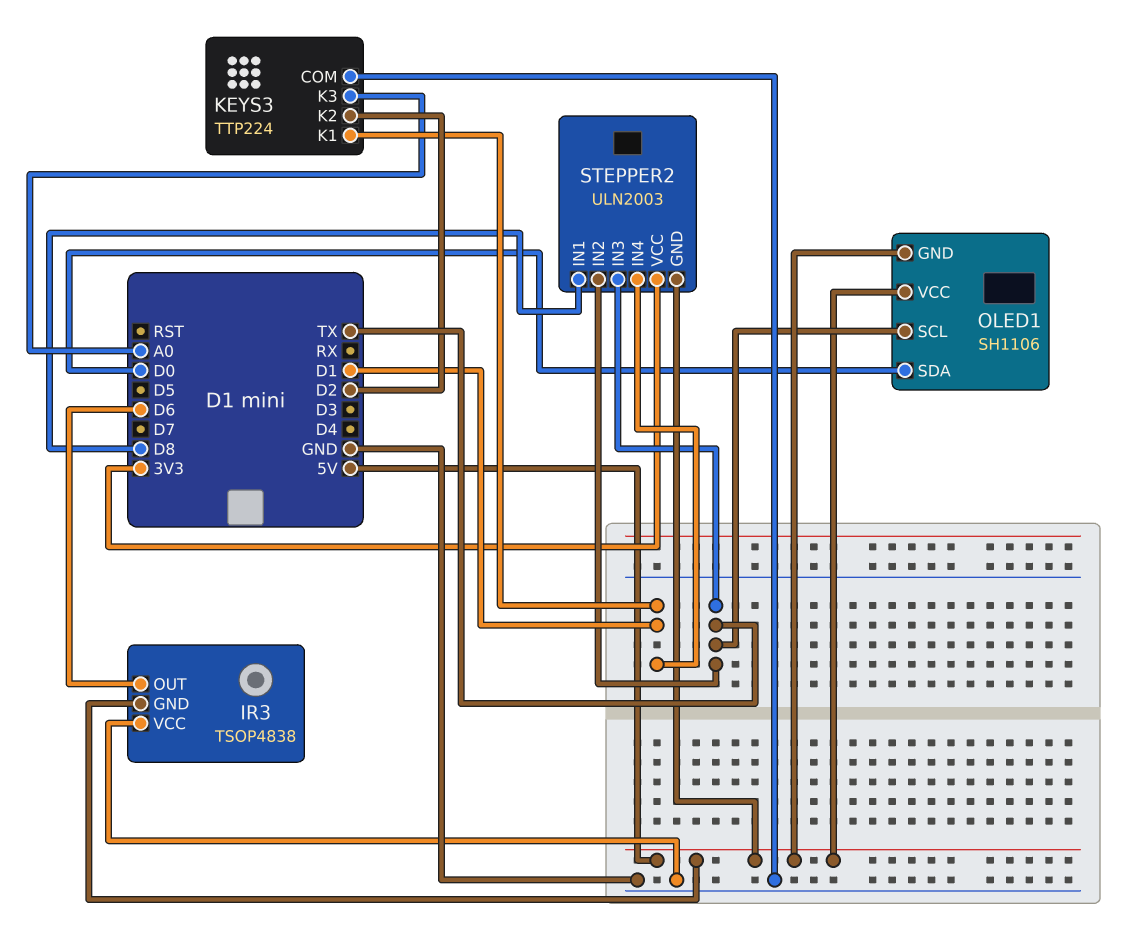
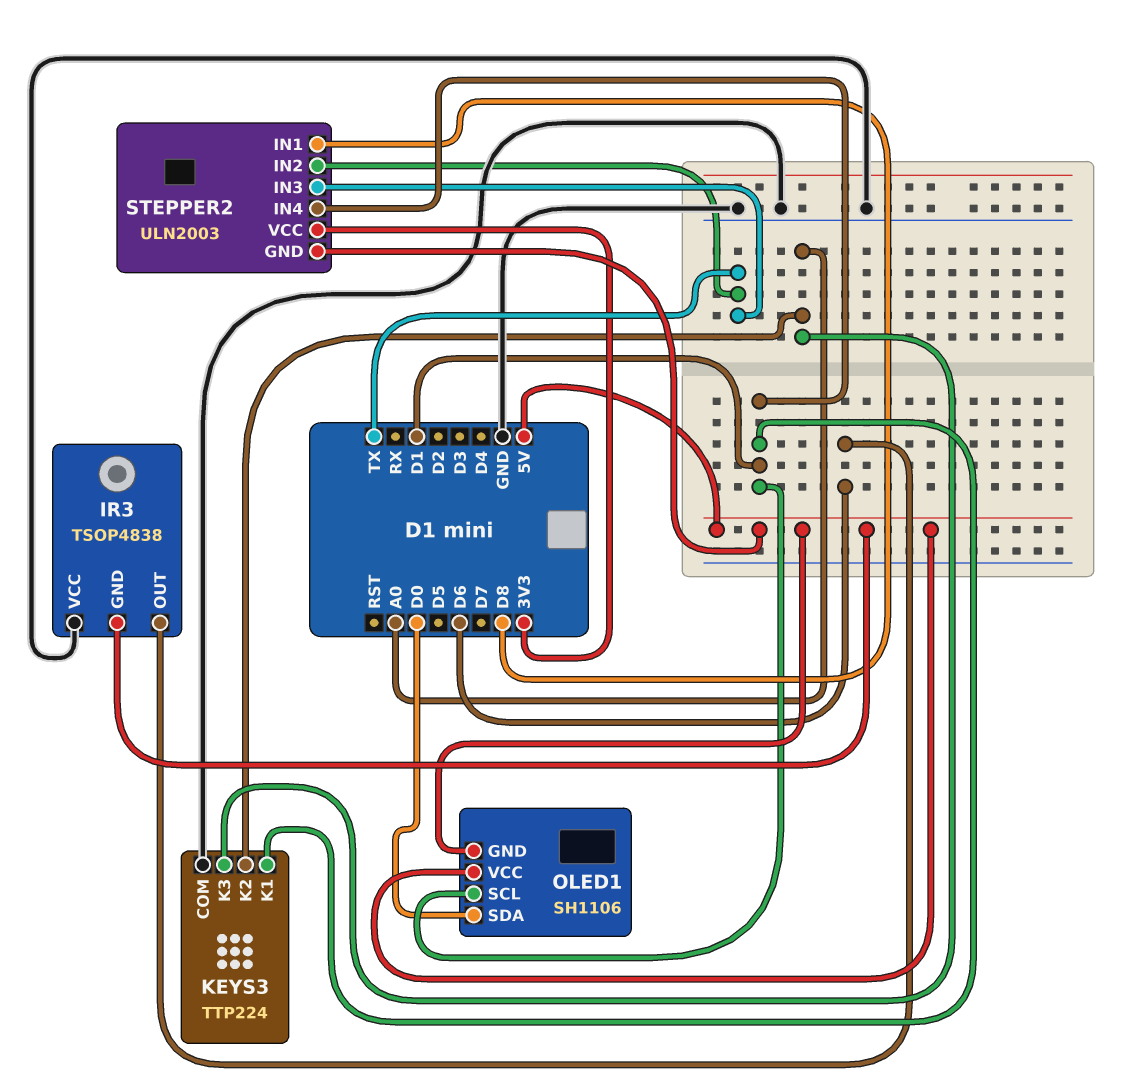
KEYS3 pin K2: D2 -> A0
OLED1 pin SCL: TX -> D1

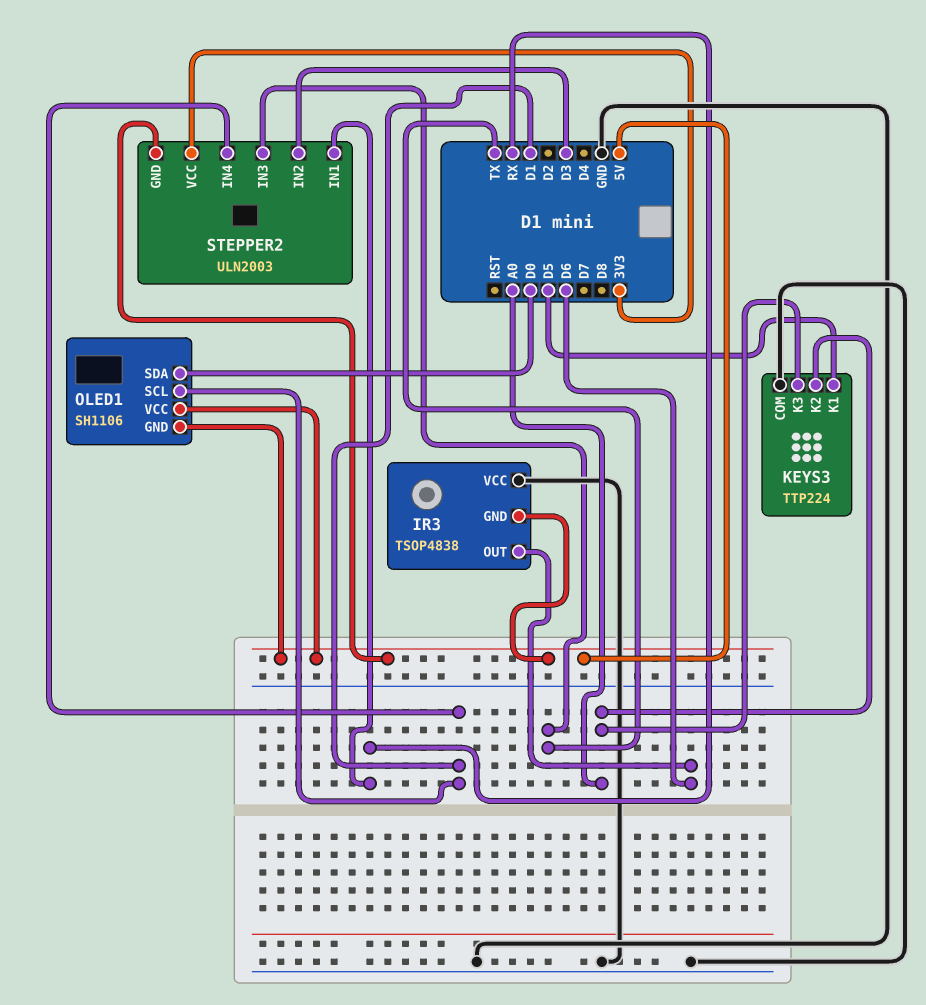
KEYS3 pin K1: D1 -> D5
STEPPER2 pin IN1: D8 -> RX
STEPPER2 pin IN2: TX -> D3

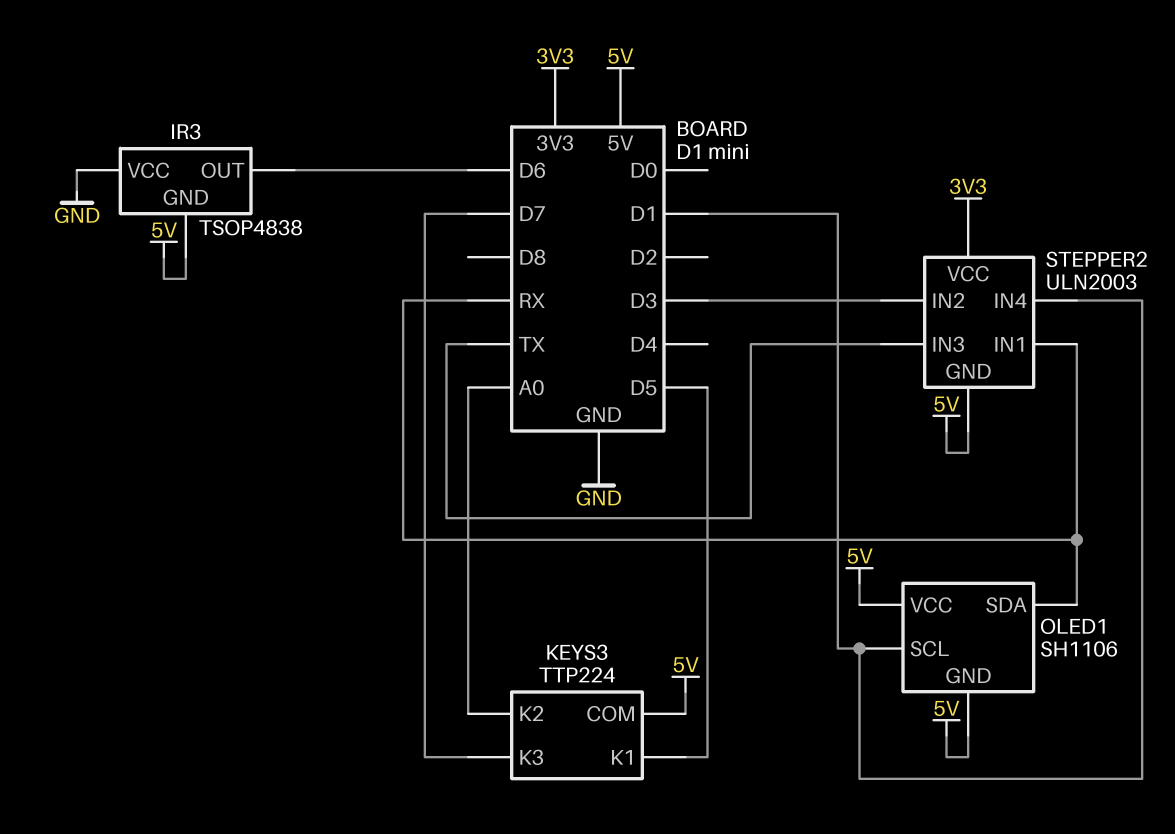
KEYS3 pin COM: GND -> 5V
KEYS3 pin K3: A0 -> D7
OLED1 pin SDA: D0 -> RX

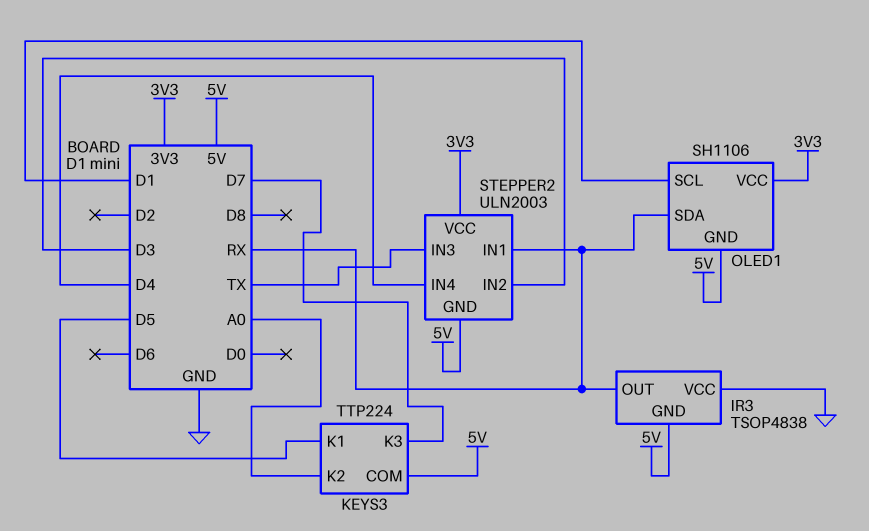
IR3 pin OUT: D6 -> RX
OLED1 pin VCC: 5V -> 3V3
STEPPER2 pin IN4: D1 -> D4

